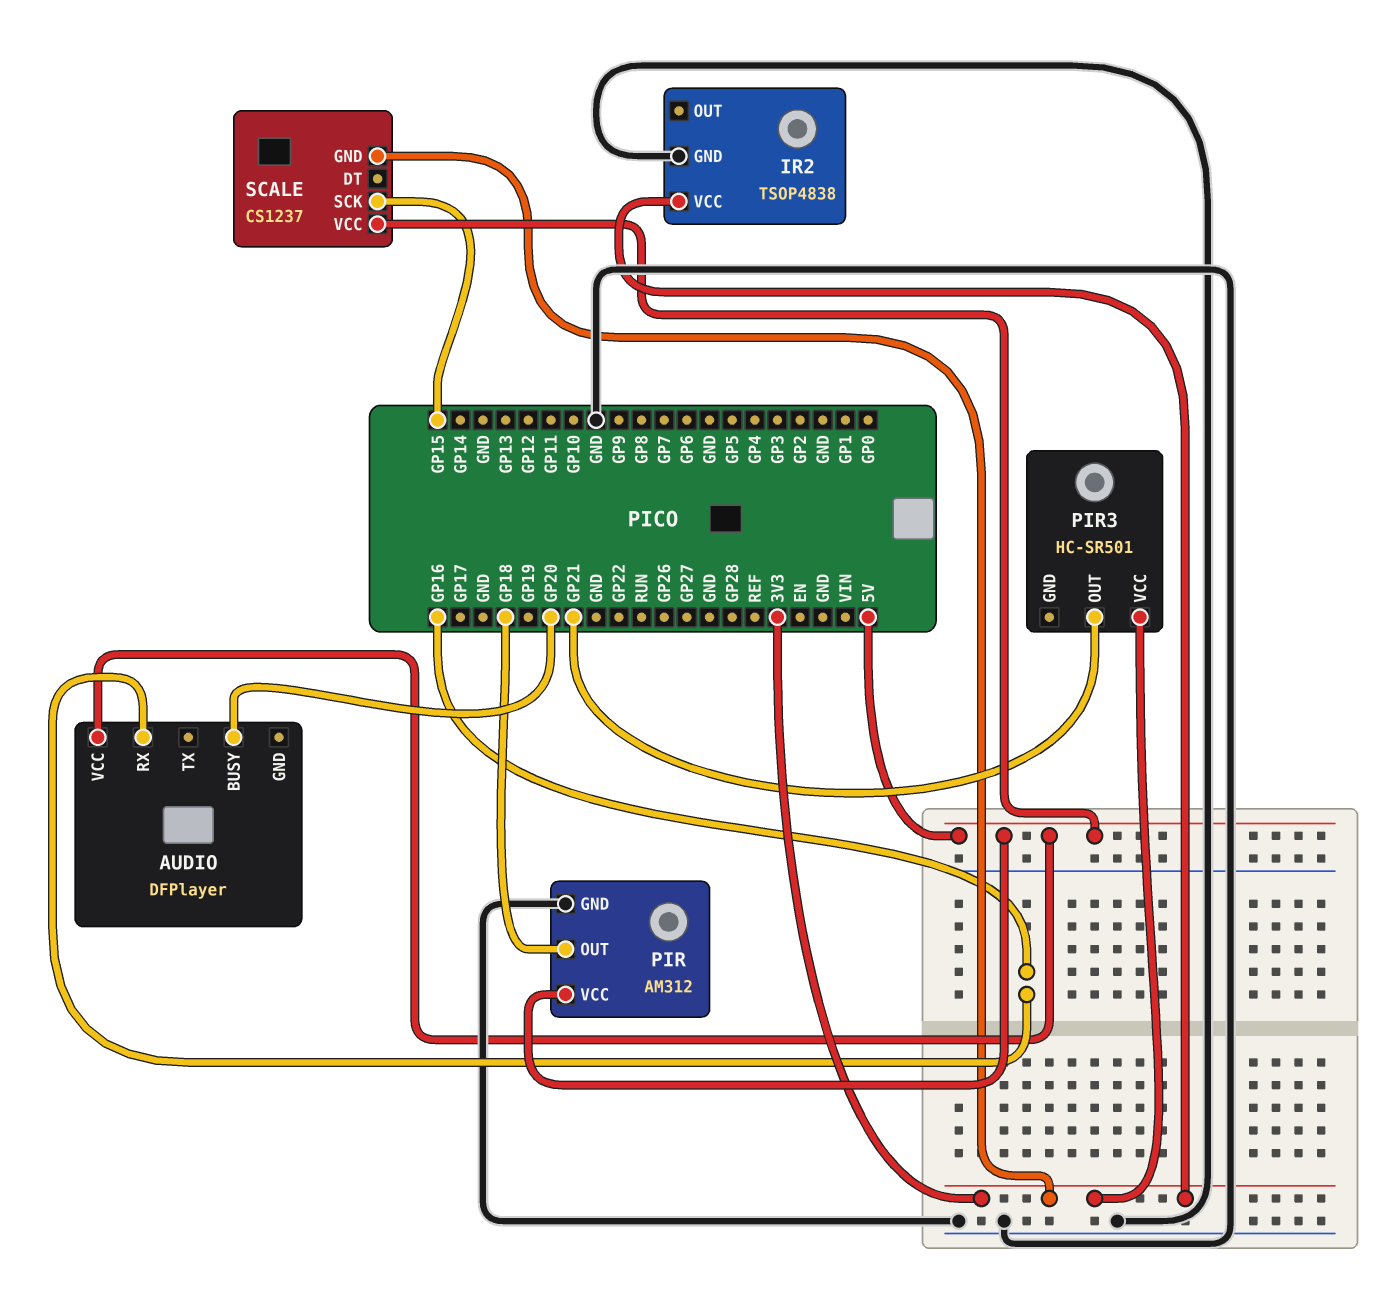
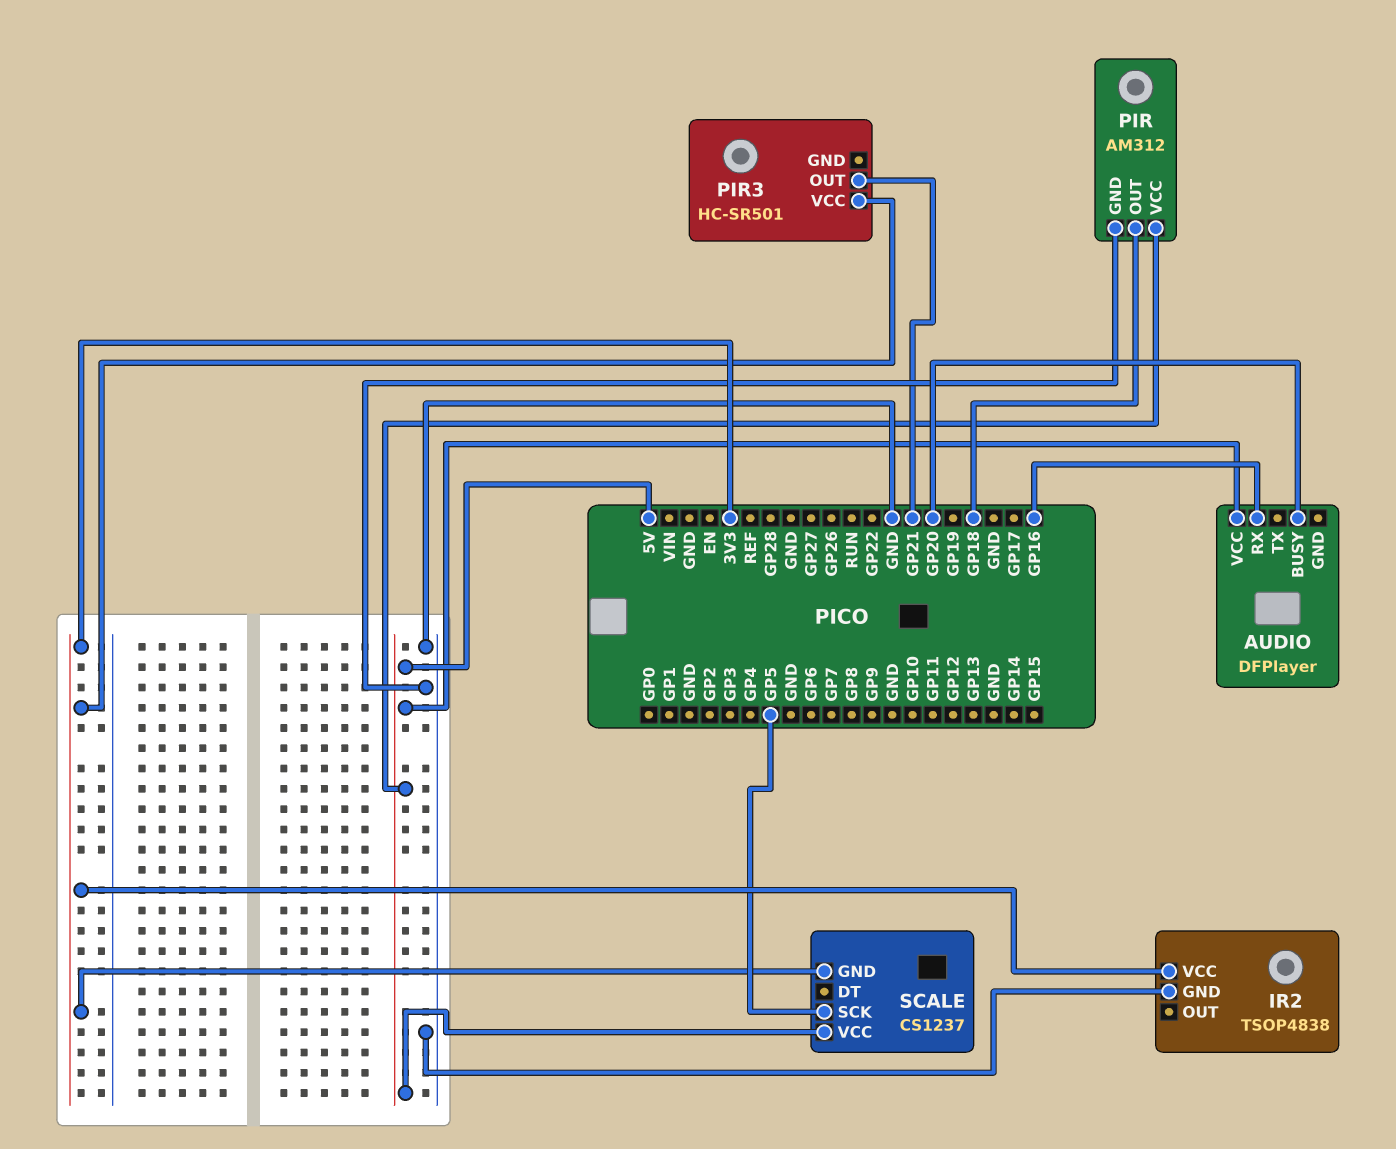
SCALE pin SCK: GP15 -> GP5

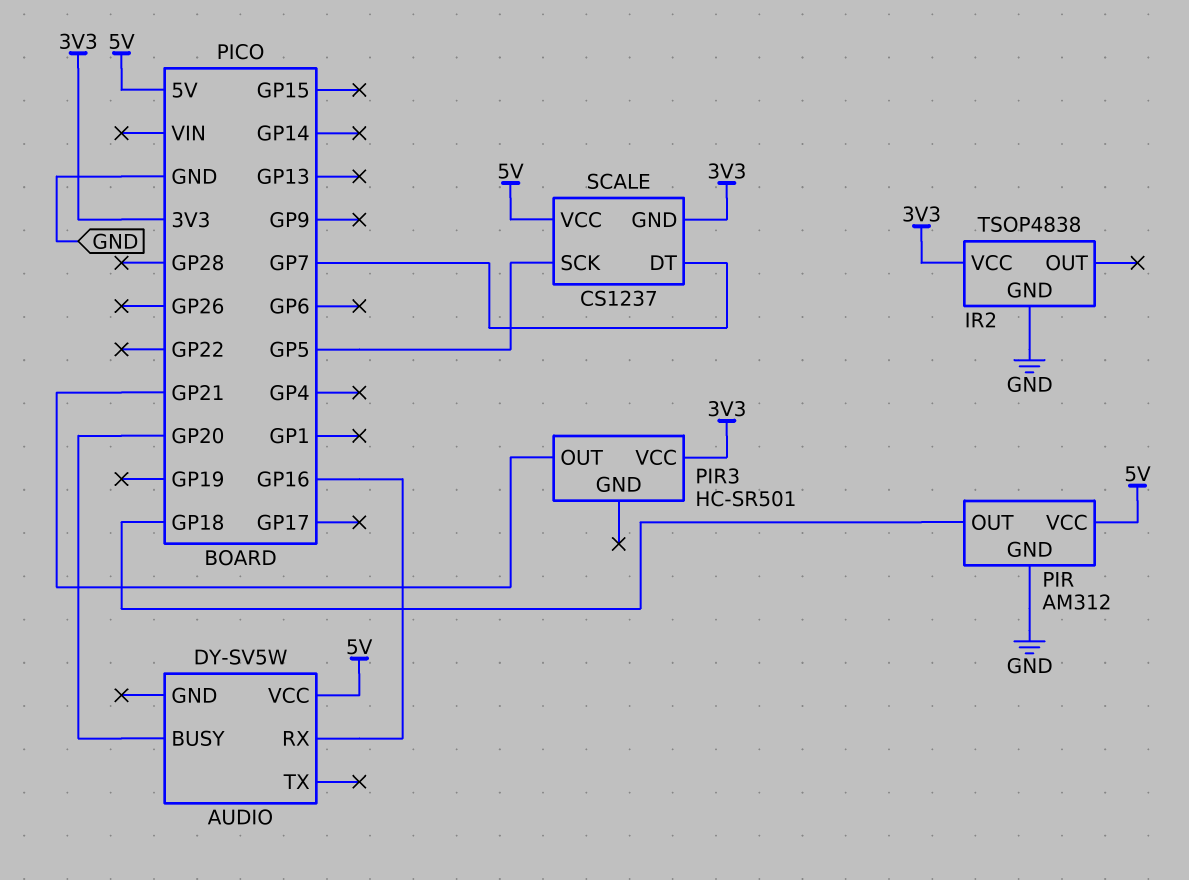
AUDIO: DFPlayer -> DY-SV5W
SCALE pin DT: none -> GP7

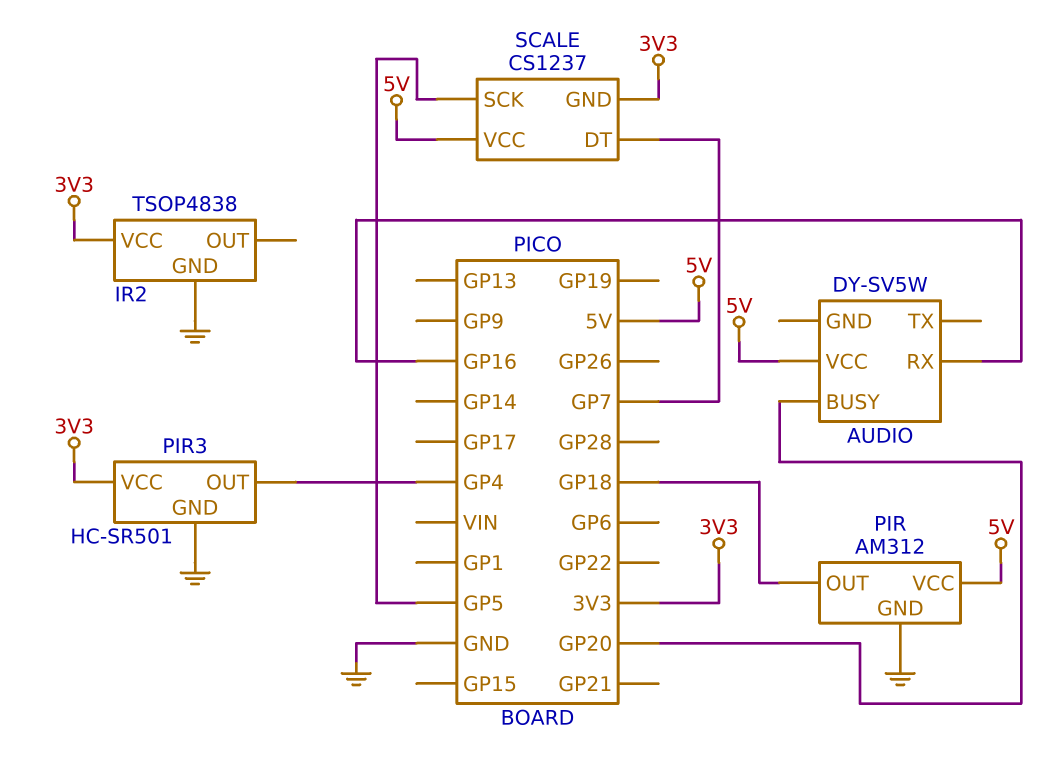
PIR3 pin GND: none -> GND
PIR3 pin OUT: GP21 -> GP4

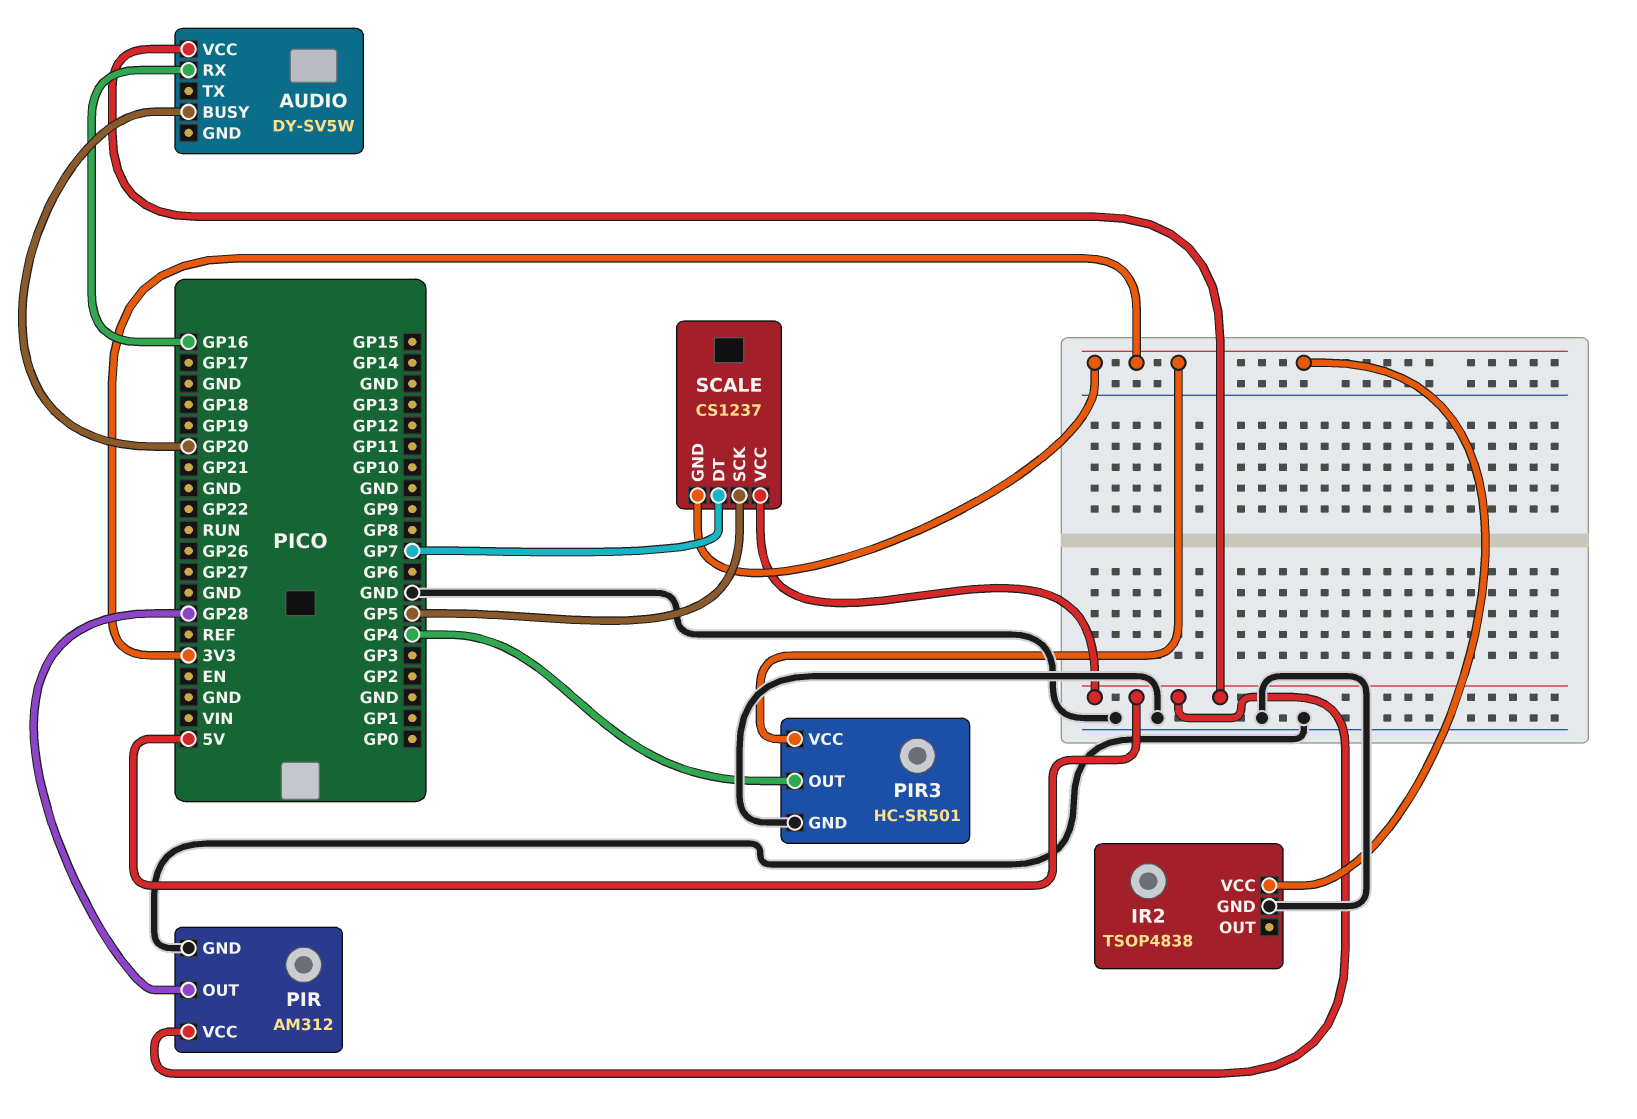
PIR pin OUT: GP18 -> GP28

